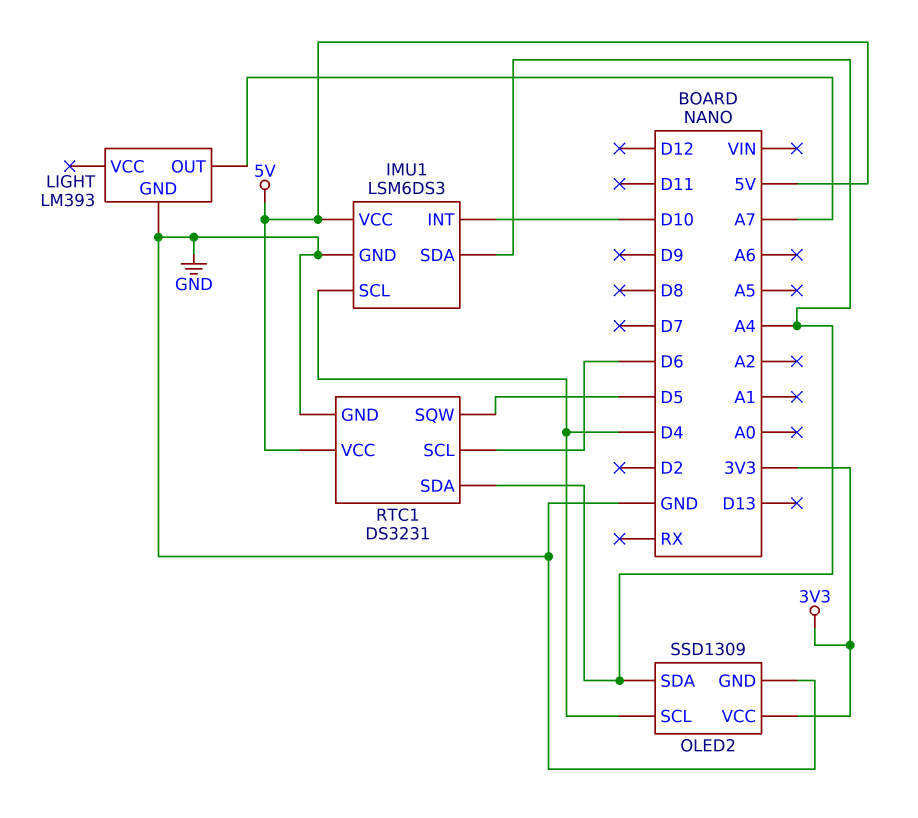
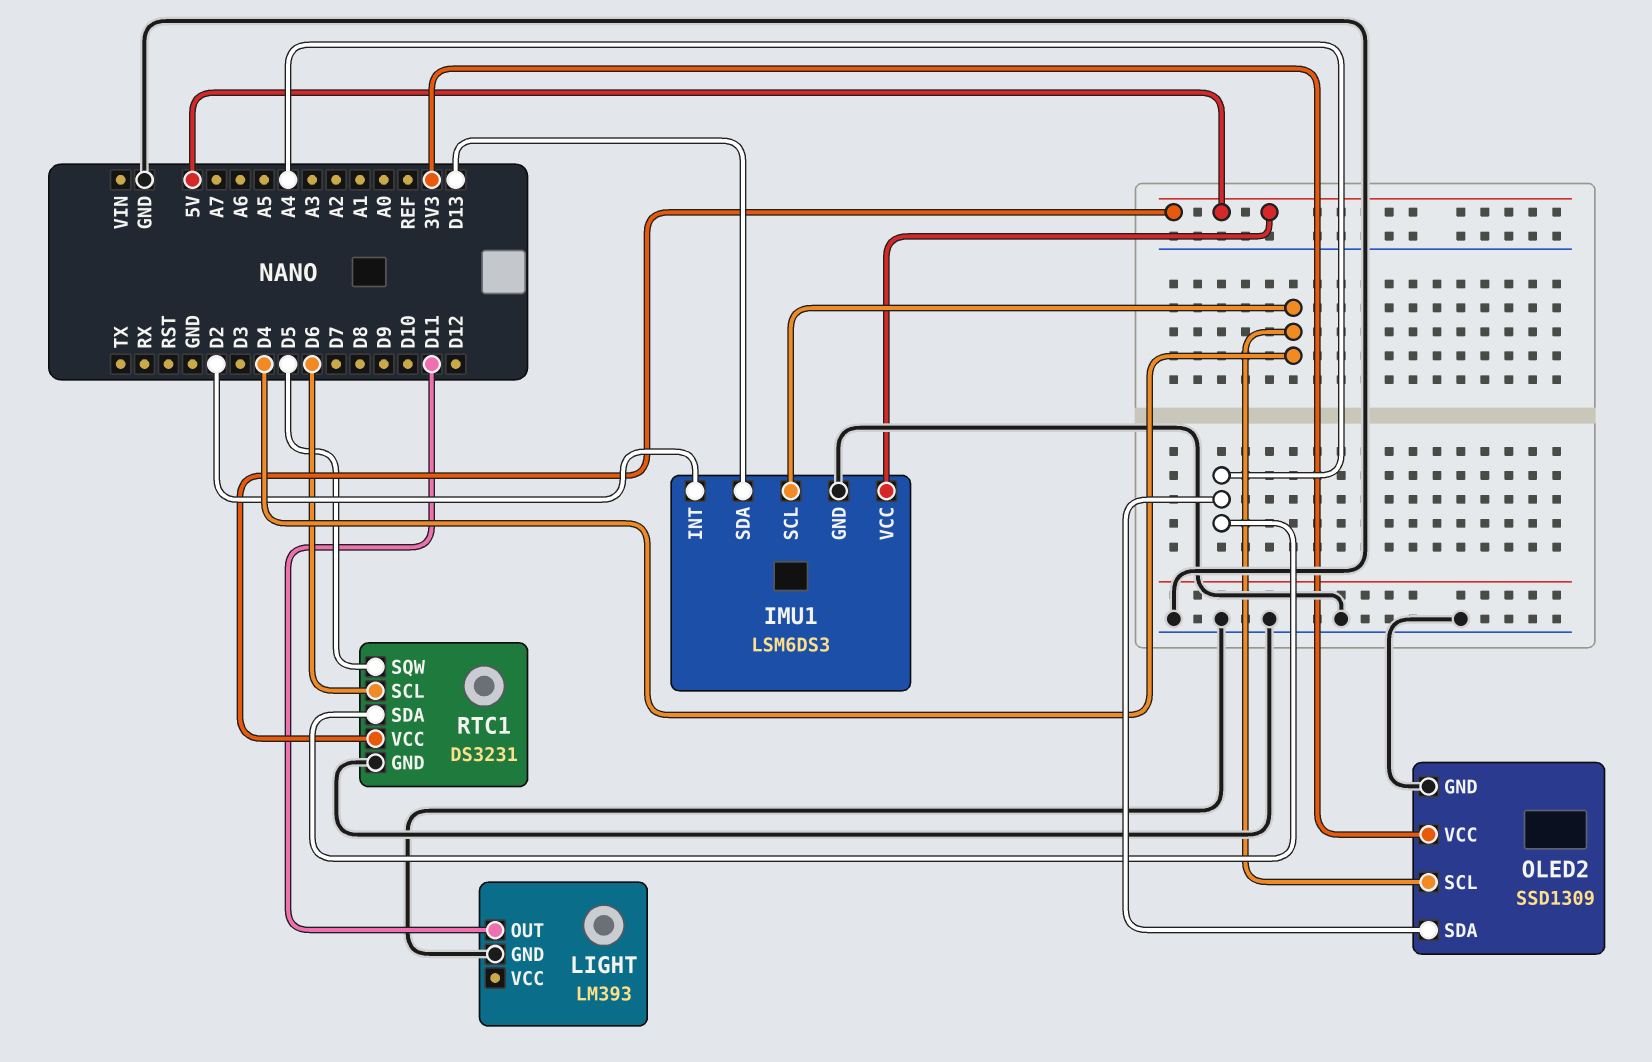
IMU1 pin INT: D10 -> D2
IMU1 pin SDA: A4 -> D13
LIGHT pin OUT: A7 -> D11

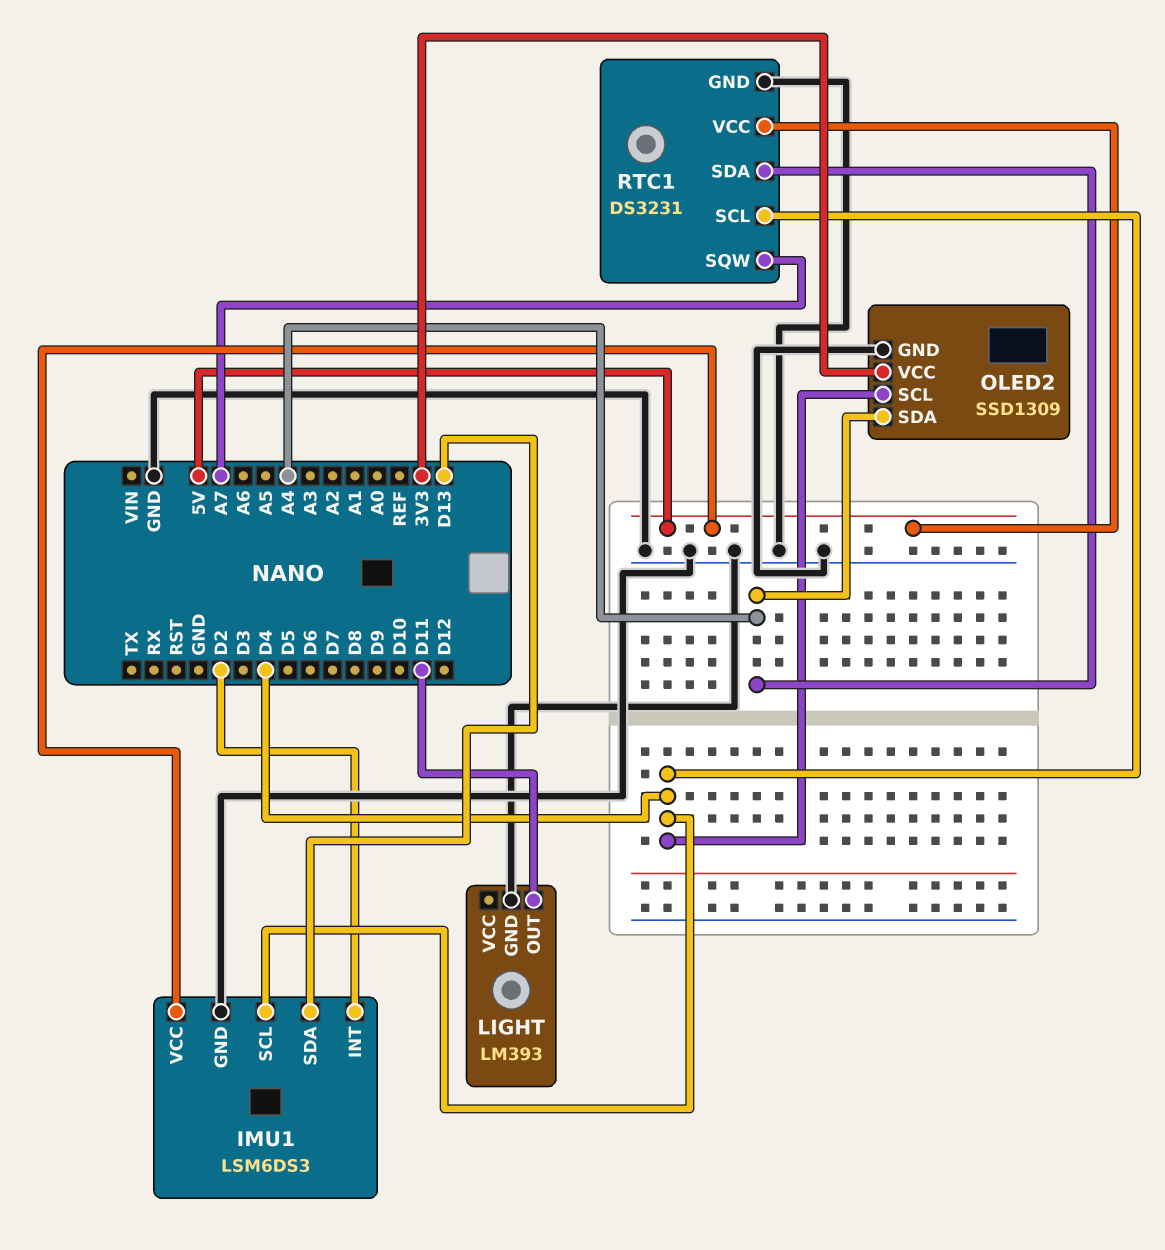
RTC1 pin SCL: D6 -> D4
RTC1 pin SQW: D5 -> A7

